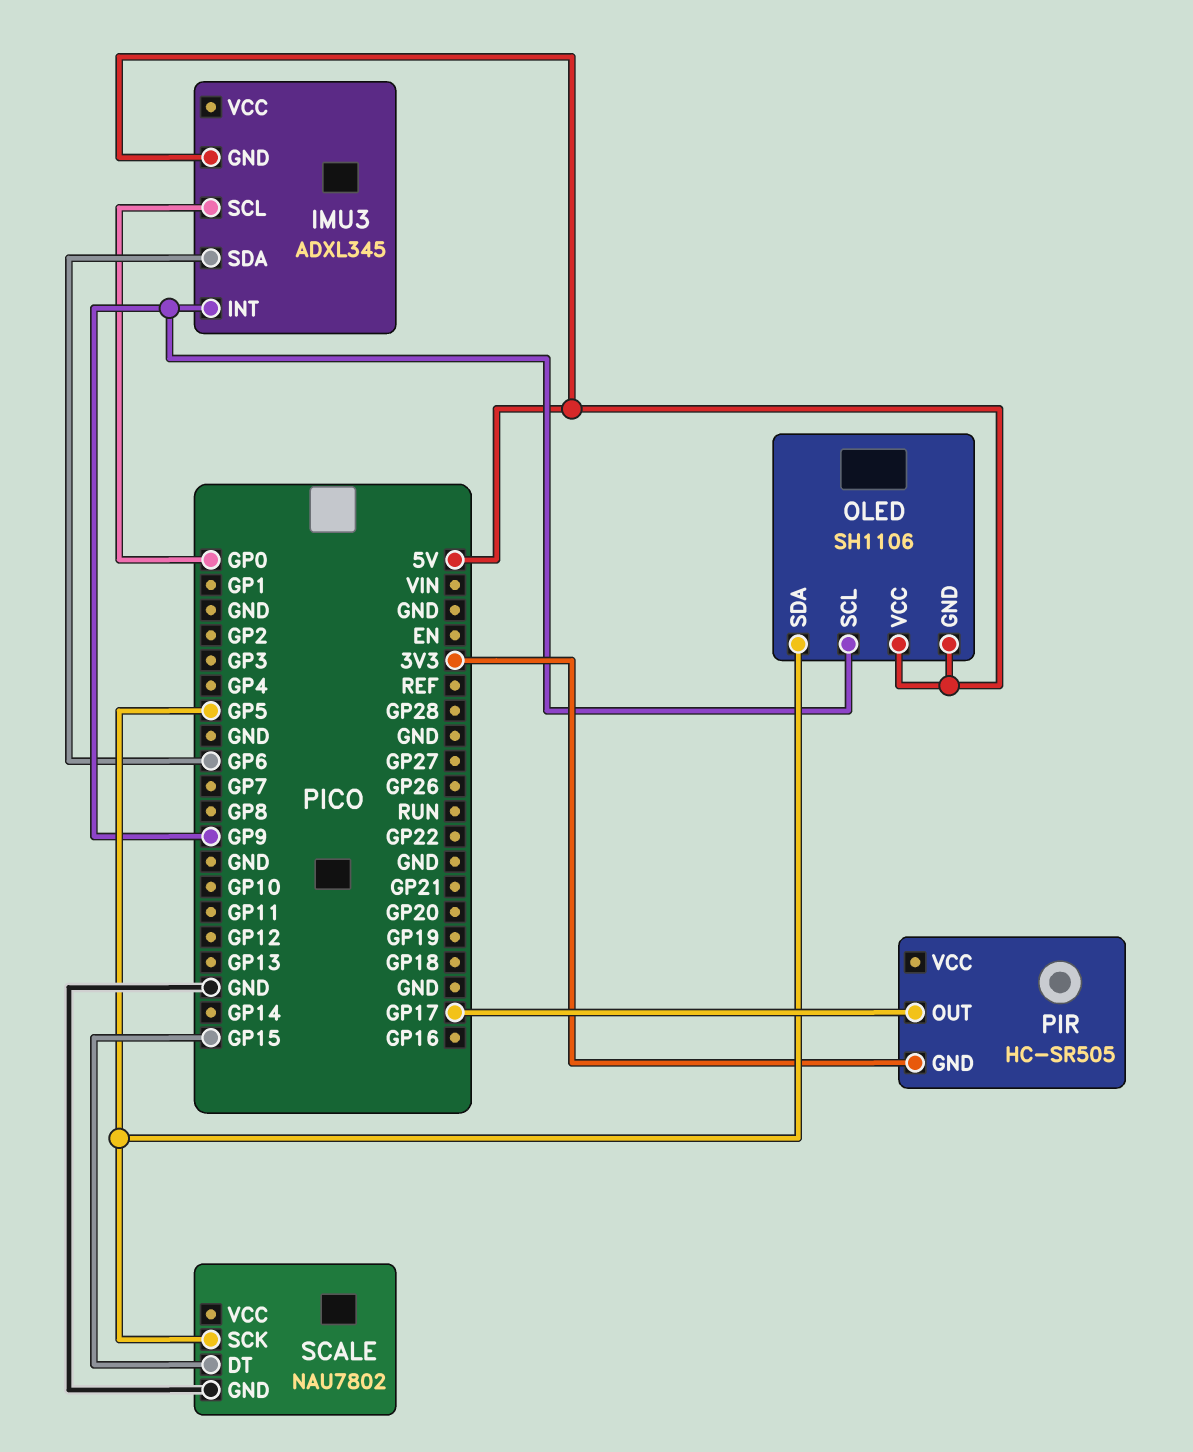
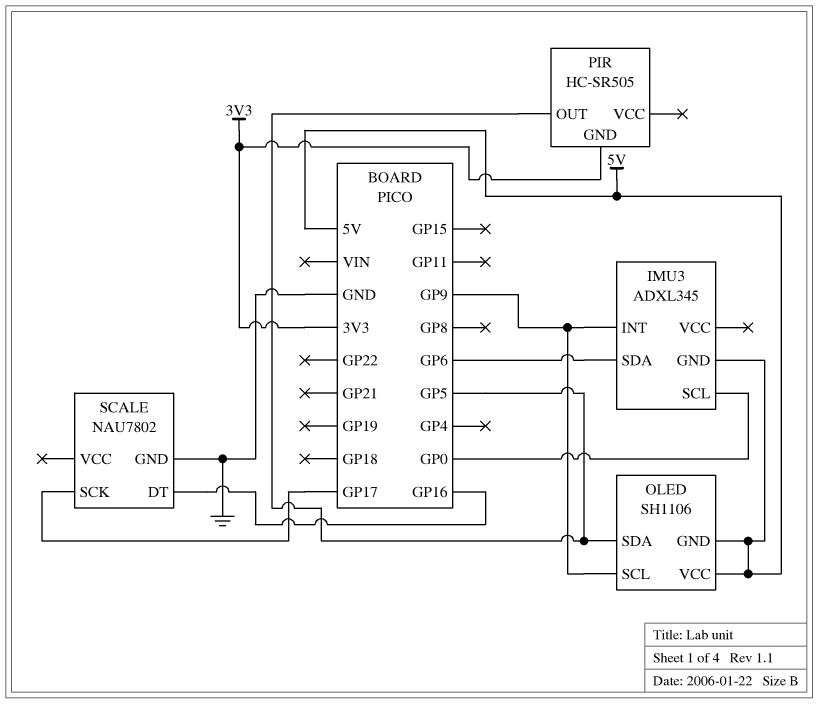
PIR pin OUT: GP17 -> GP5
SCALE pin DT: GP15 -> GP16
SCALE pin SCK: GP5 -> GP17

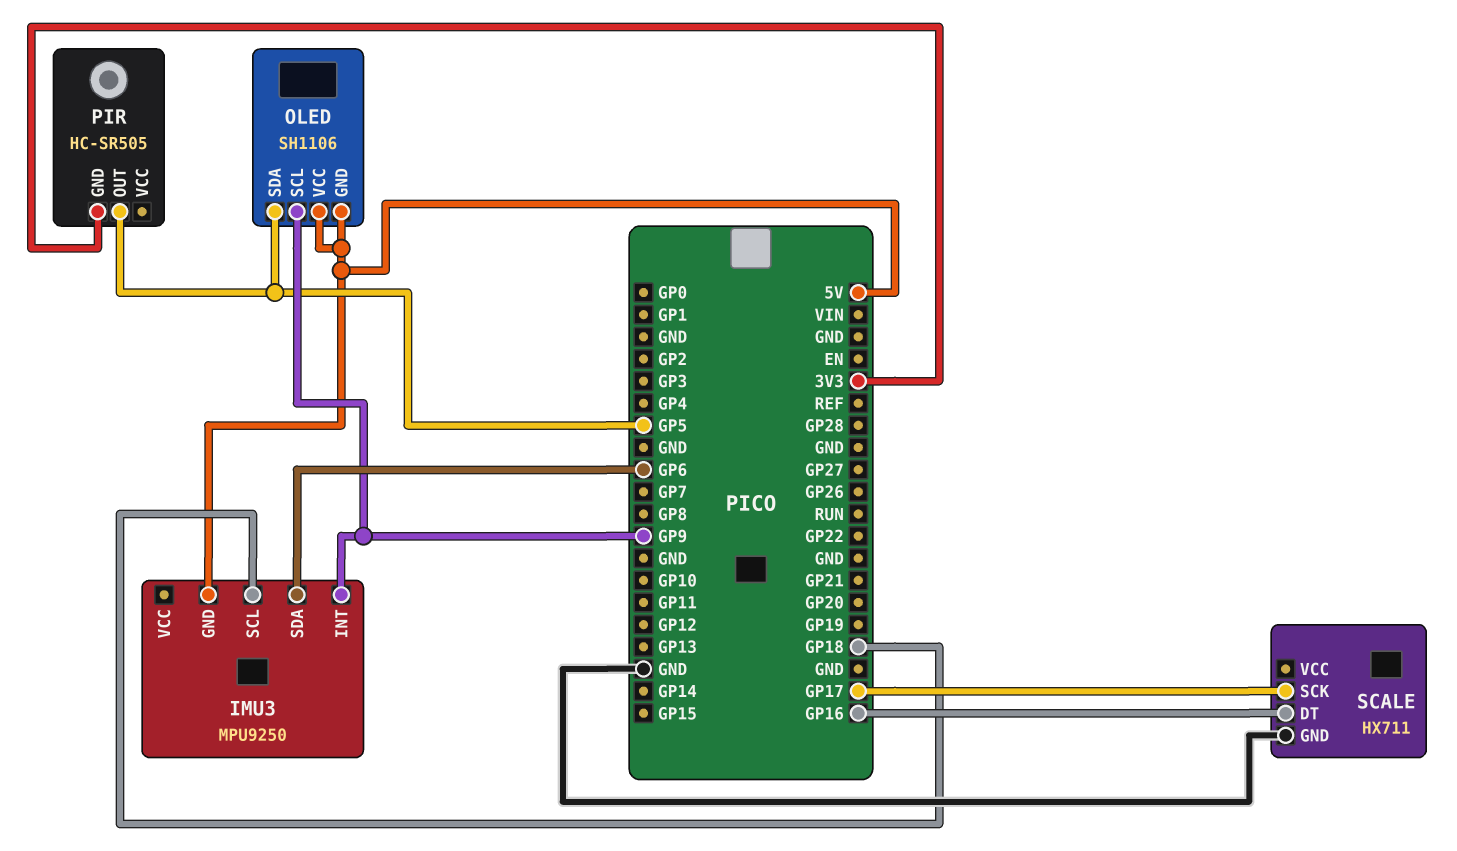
IMU3: ADXL345 -> MPU9250
IMU3 pin SCL: GP0 -> GP18
SCALE: NAU7802 -> HX711

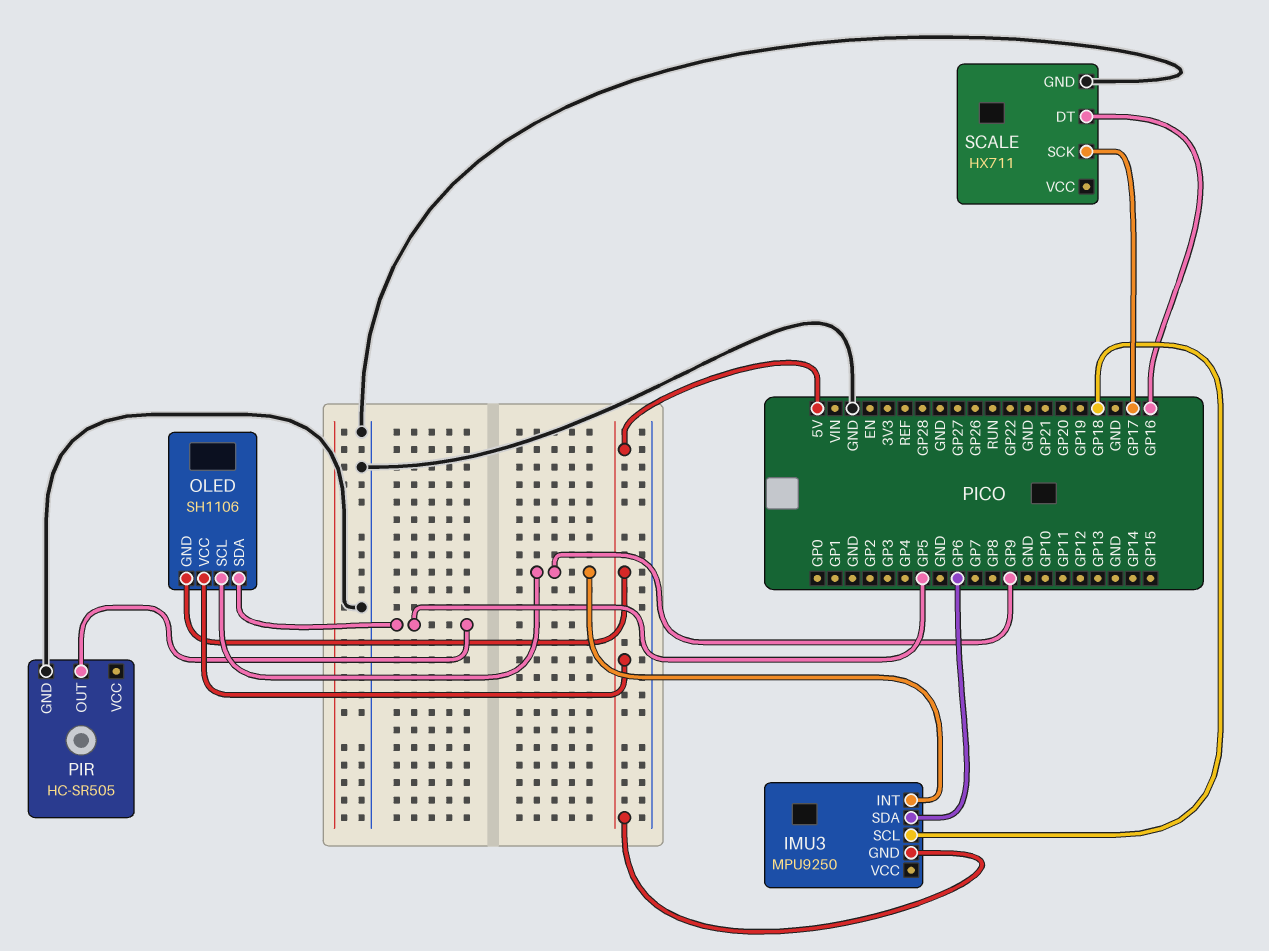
PIR pin GND: 3V3 -> GND

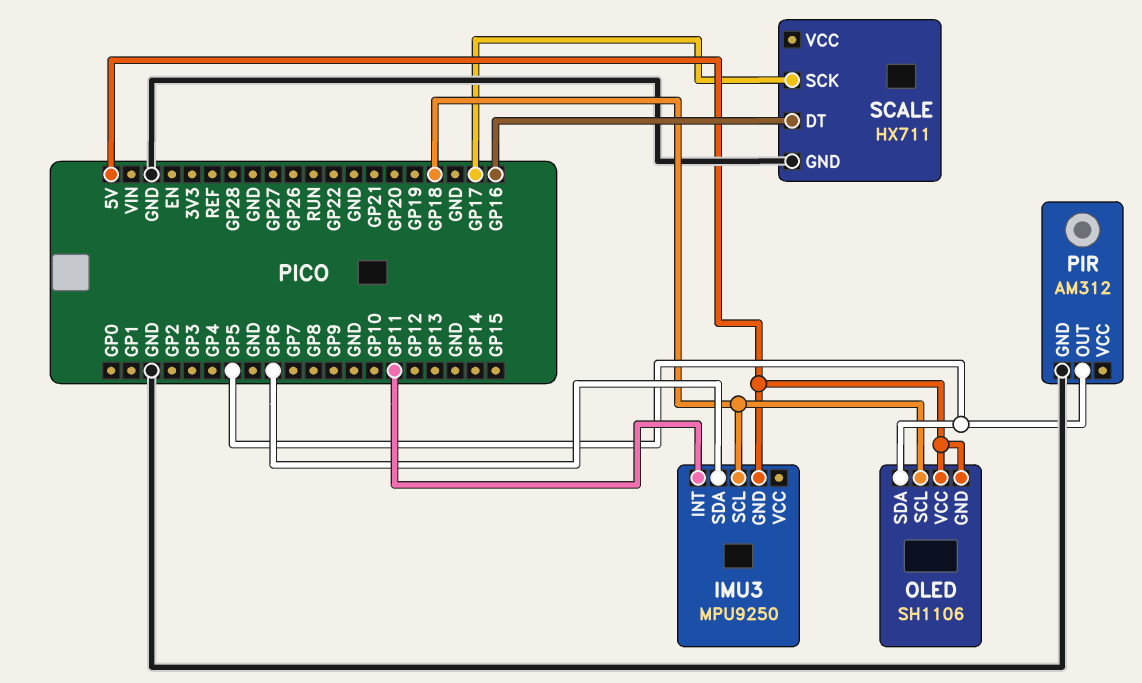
IMU3 pin INT: GP9 -> GP11
OLED pin SCL: GP9 -> GP18
PIR: HC-SR505 -> AM312

